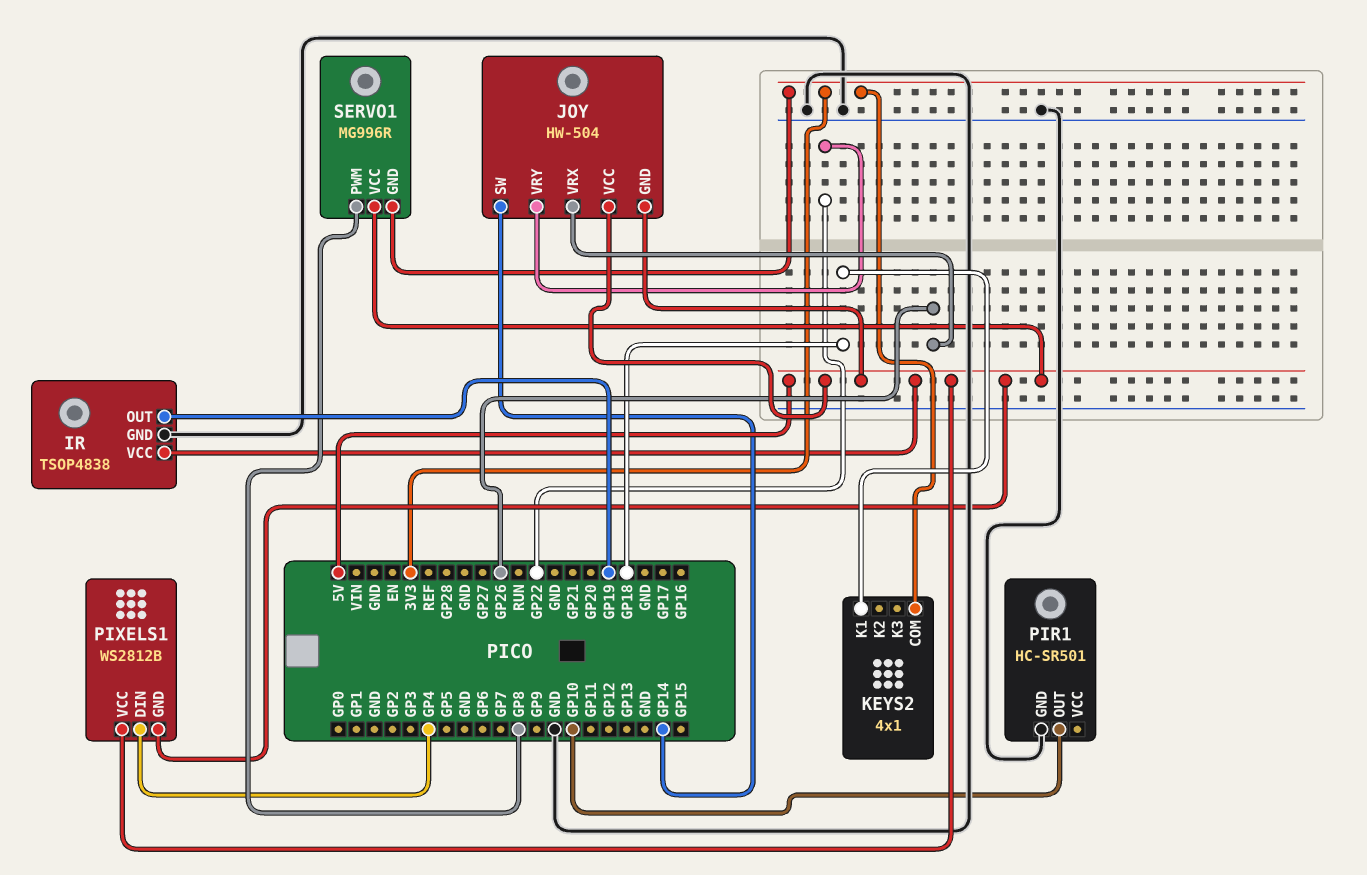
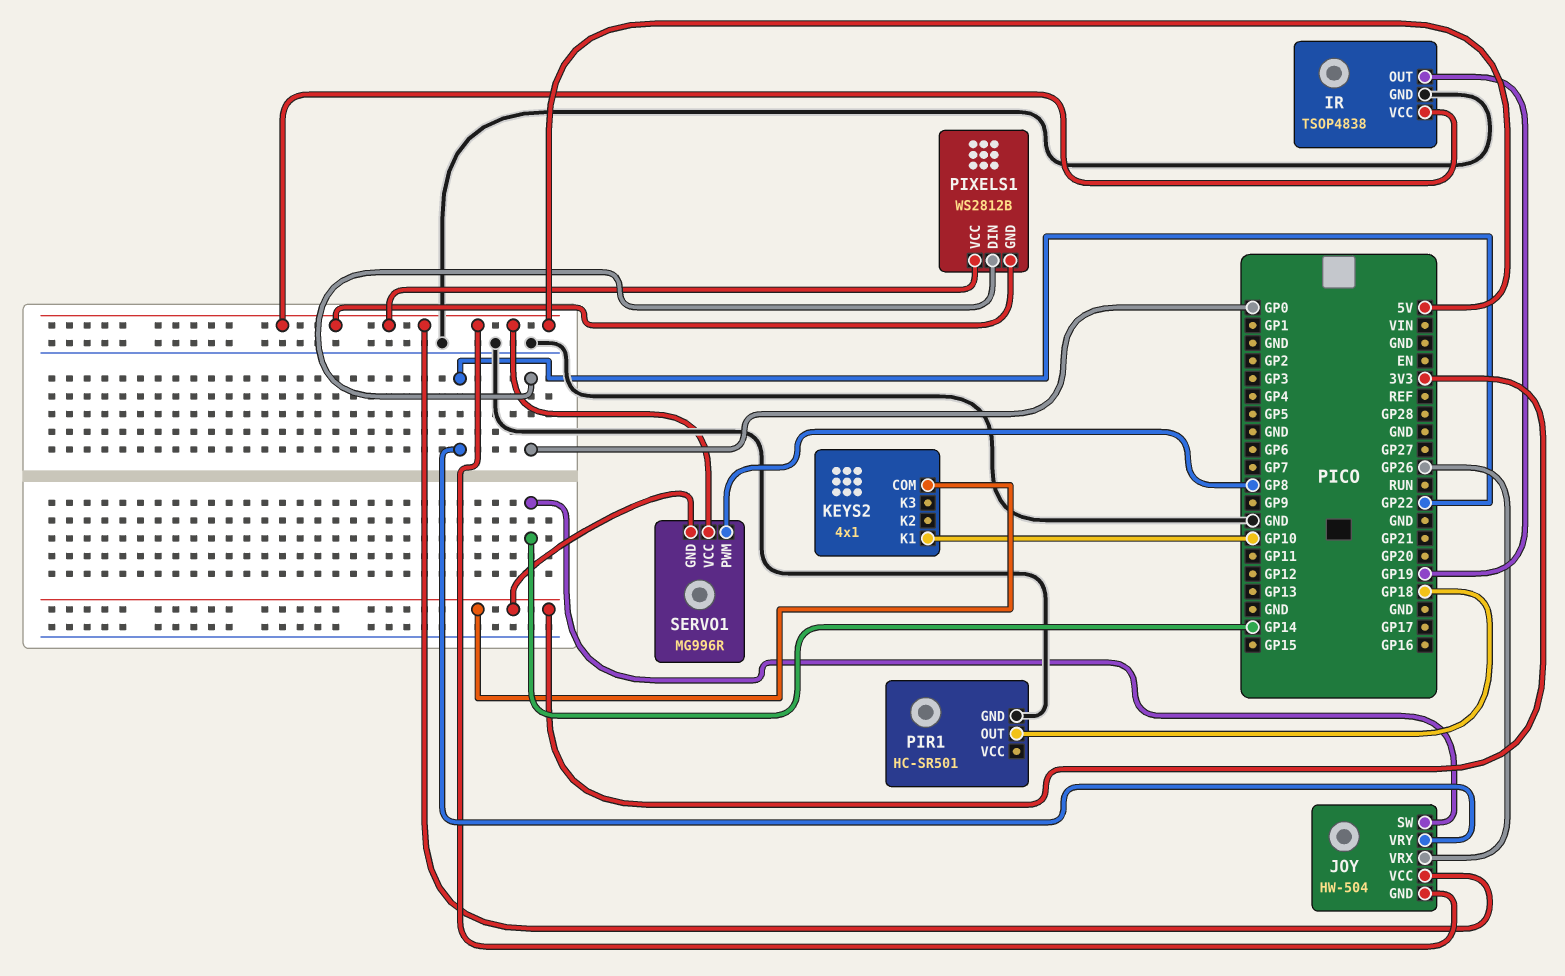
KEYS2 pin K1: GP18 -> GP10
PIR1 pin OUT: GP10 -> GP18
PIXELS1 pin DIN: GP4 -> GP0

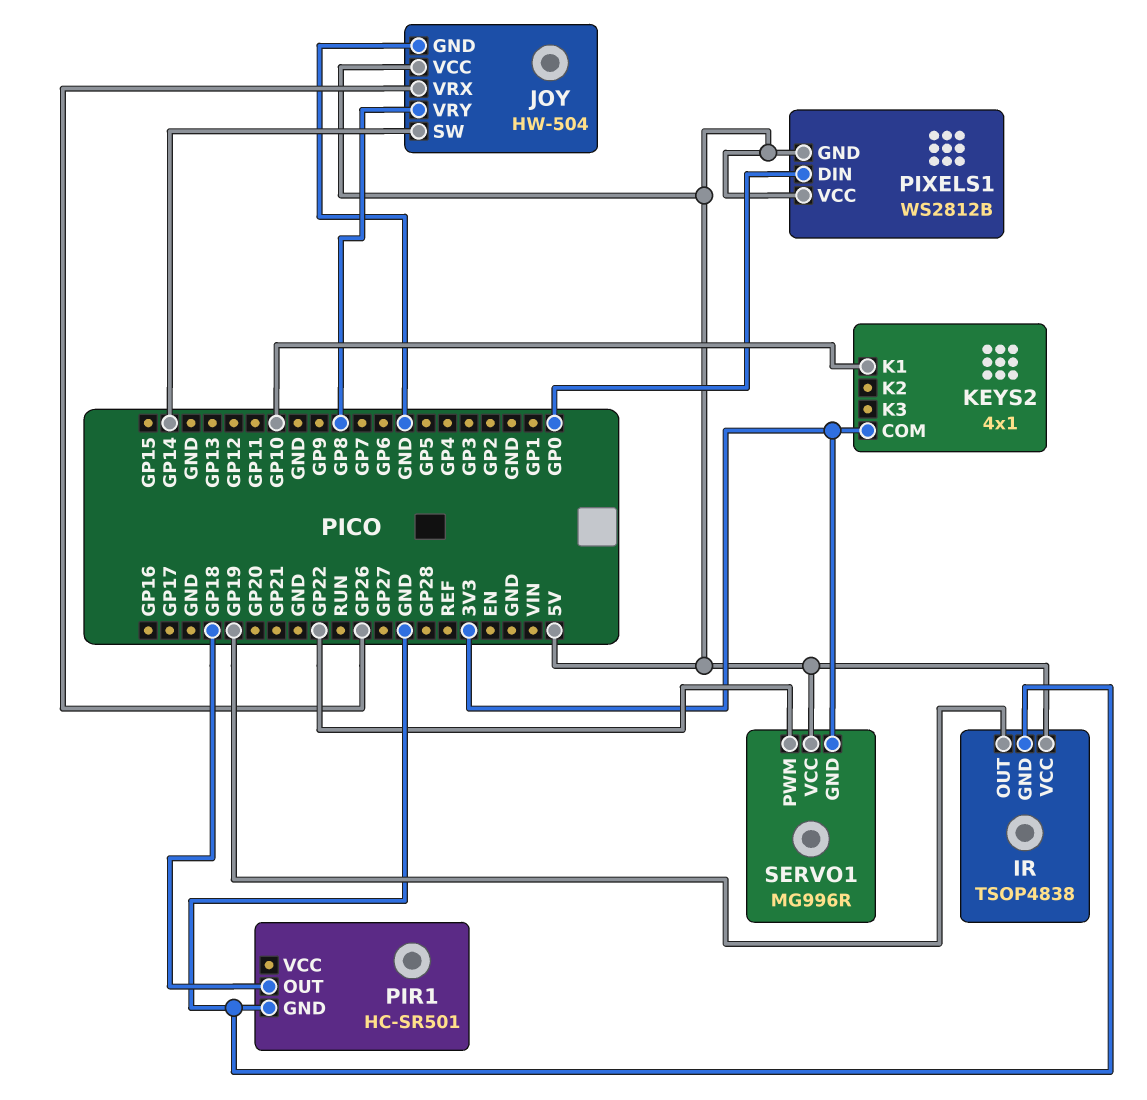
JOY pin GND: 5V -> GND
JOY pin VRY: GP22 -> GP8
SERVO1 pin PWM: GP8 -> GP22

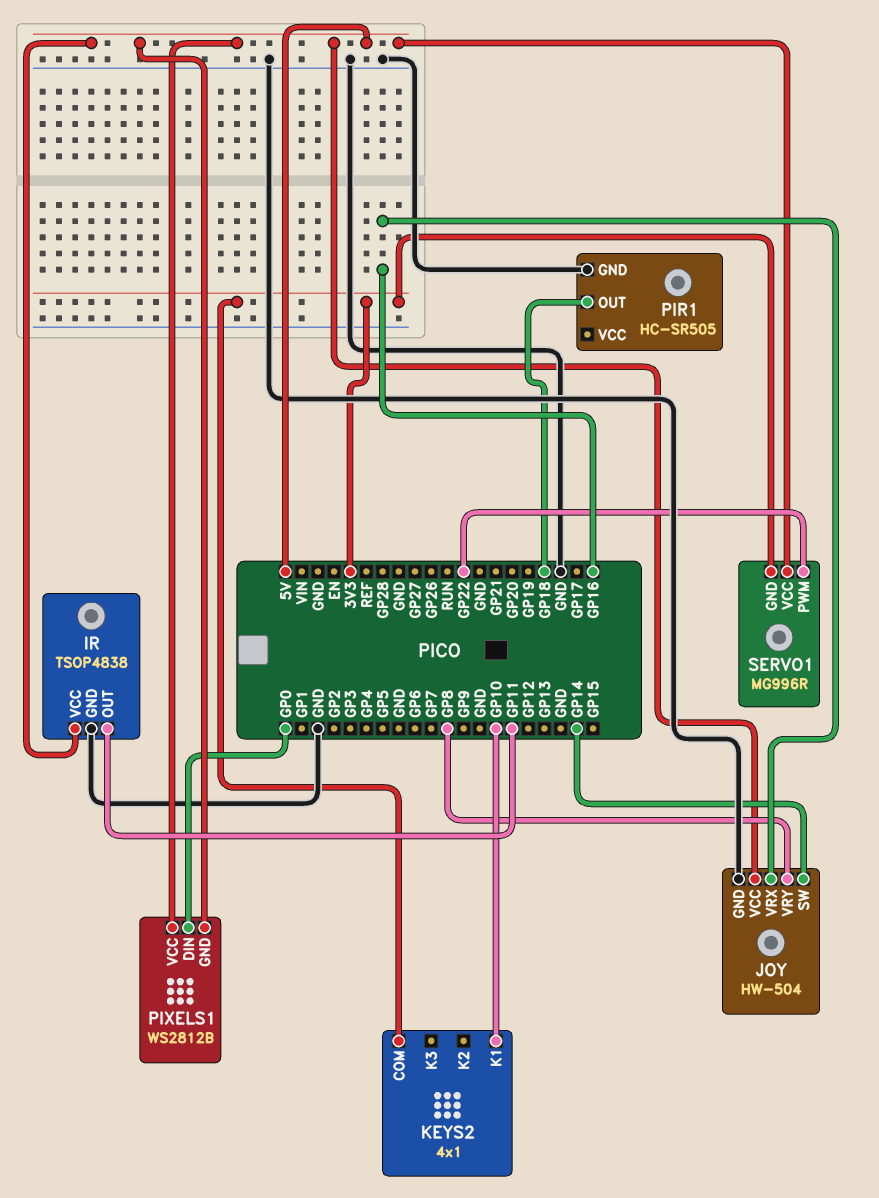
IR pin OUT: GP19 -> GP11
JOY pin VRX: GP26 -> GP16
PIR1: HC-SR501 -> HC-SR505

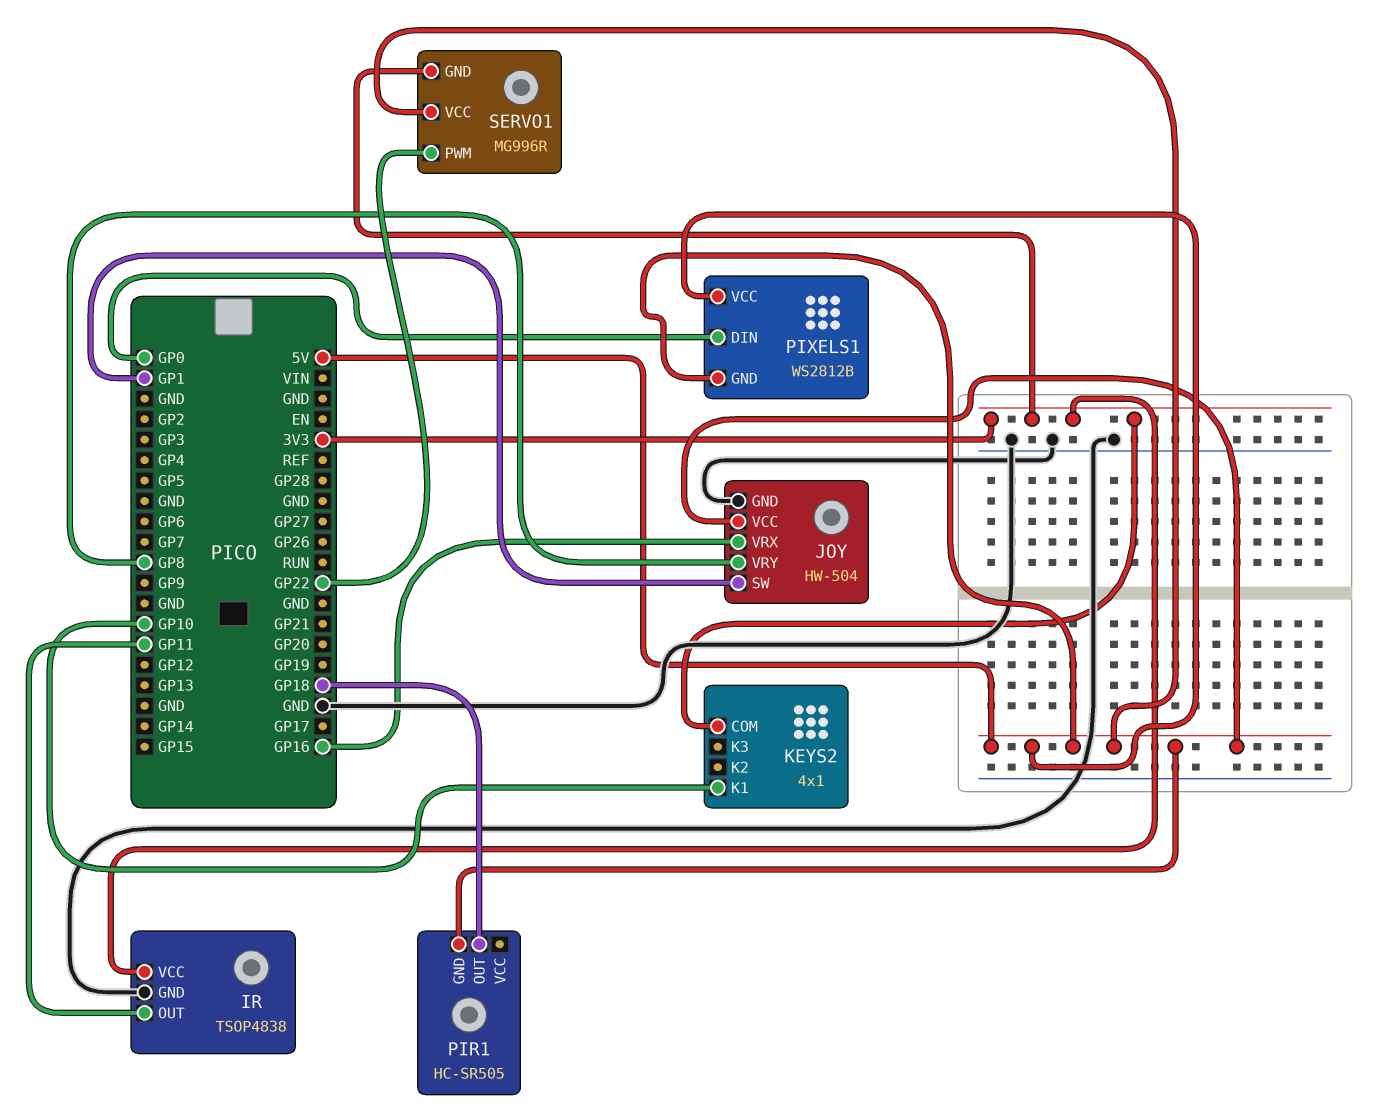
IR pin VCC: 5V -> 3V3
JOY pin SW: GP14 -> GP1
PIR1 pin GND: GND -> 5V

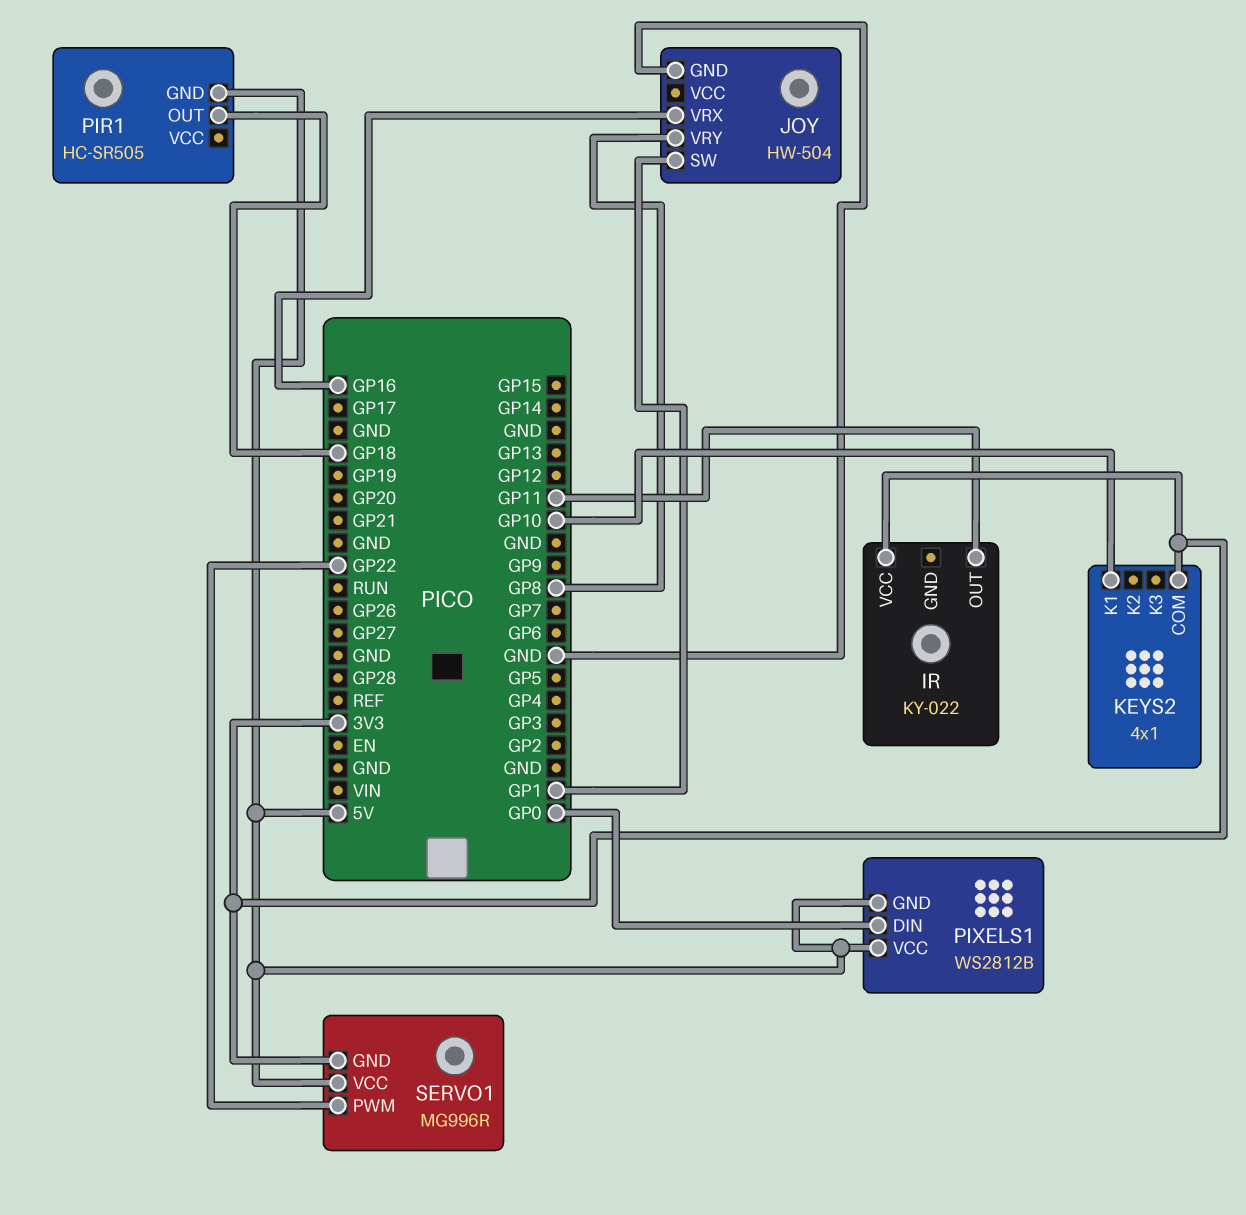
IR: TSOP4838 -> KY-022
IR pin GND: GND -> none
JOY pin VCC: 5V -> none

